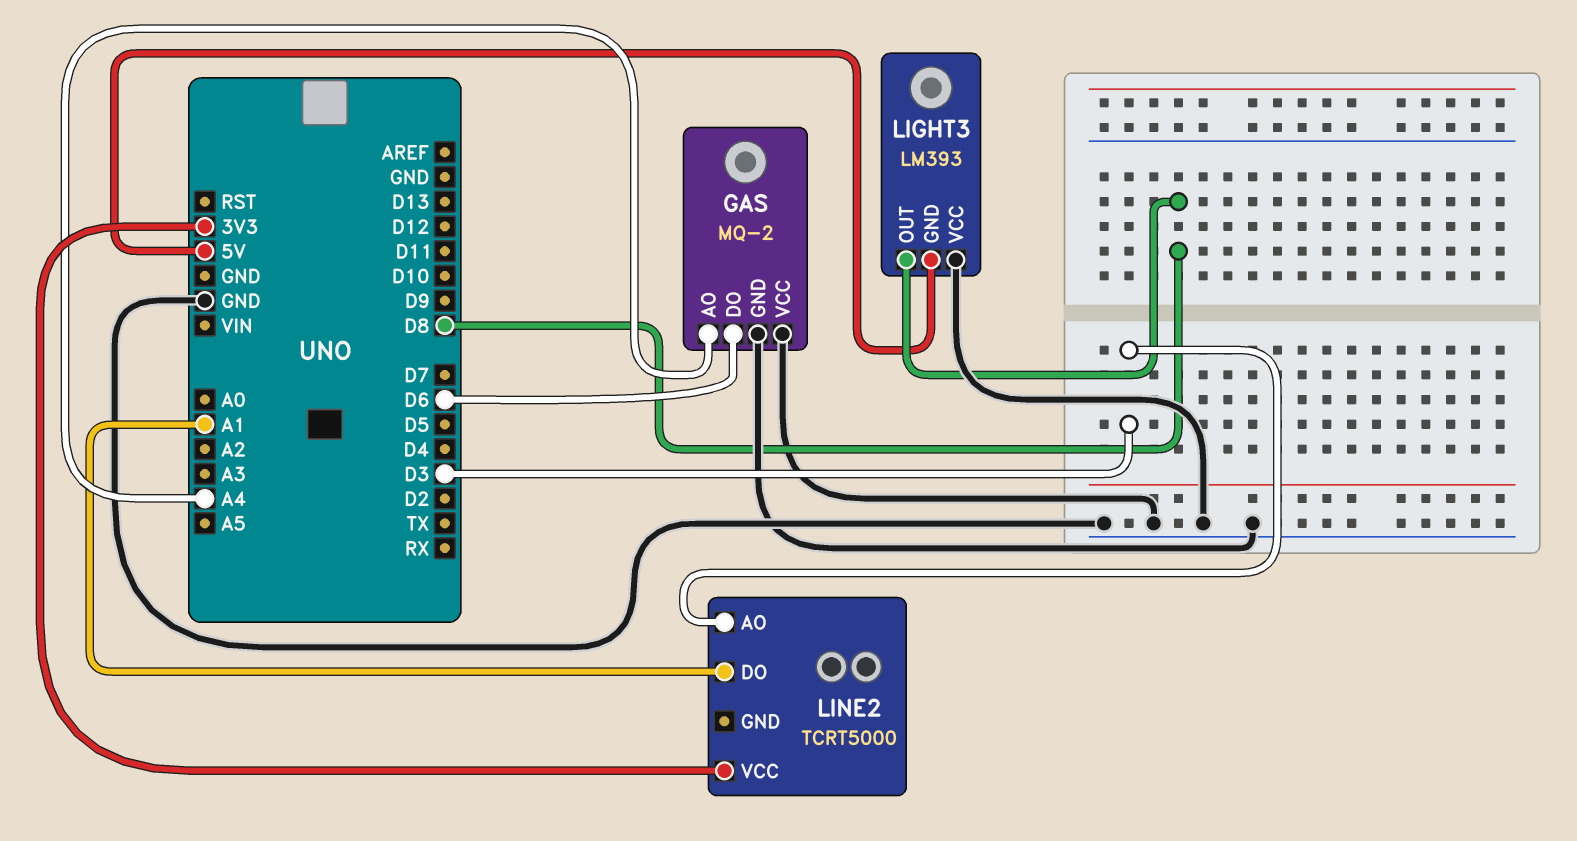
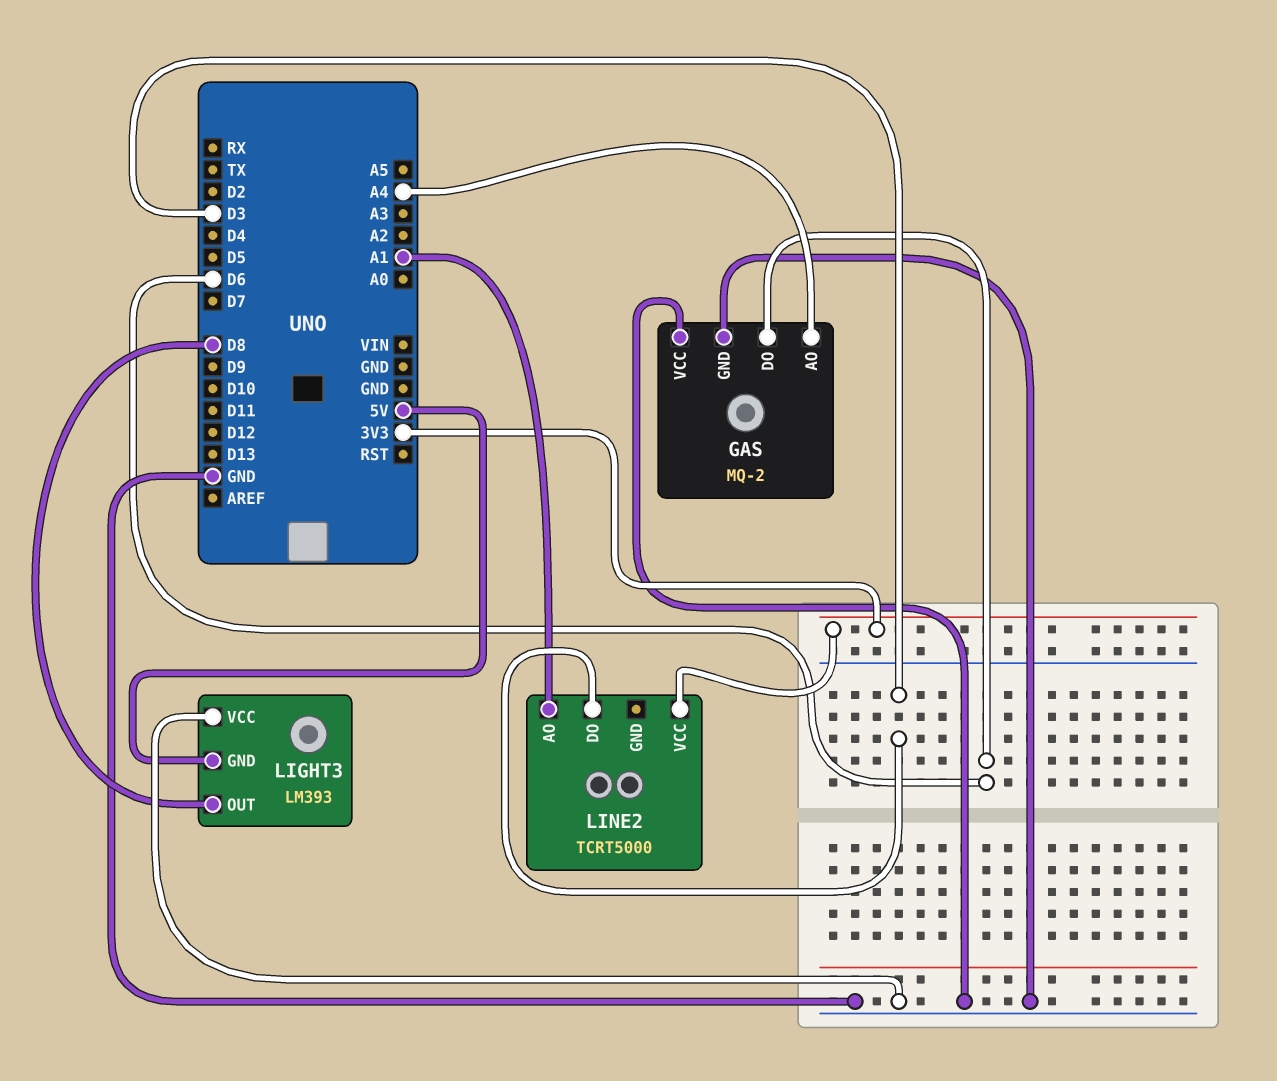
LINE2 pin AO: D3 -> A1
LINE2 pin DO: A1 -> D3

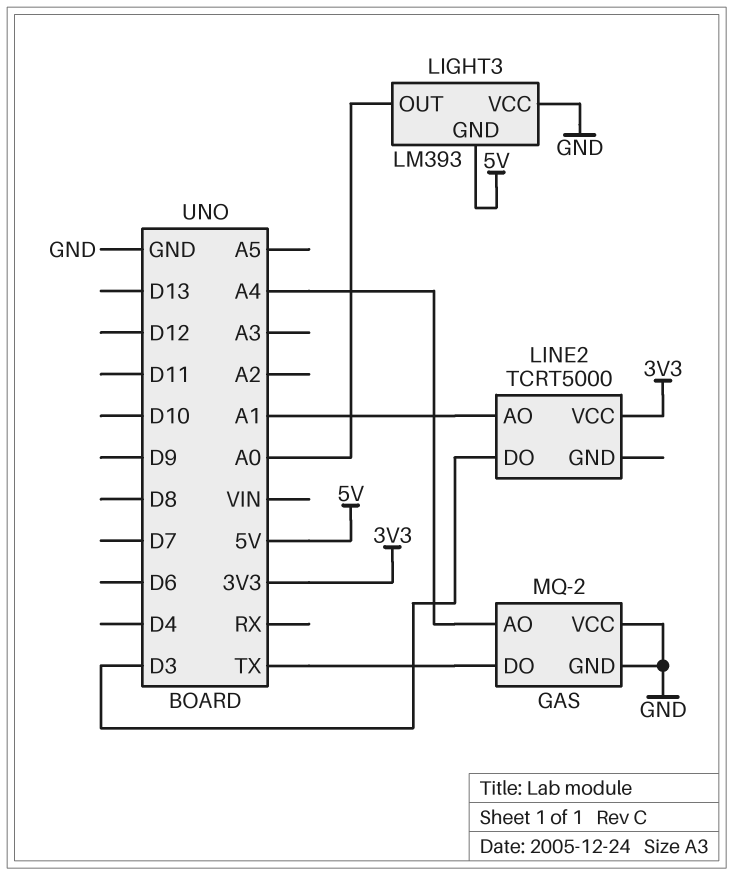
GAS pin DO: D6 -> TX
LIGHT3 pin OUT: D8 -> A0

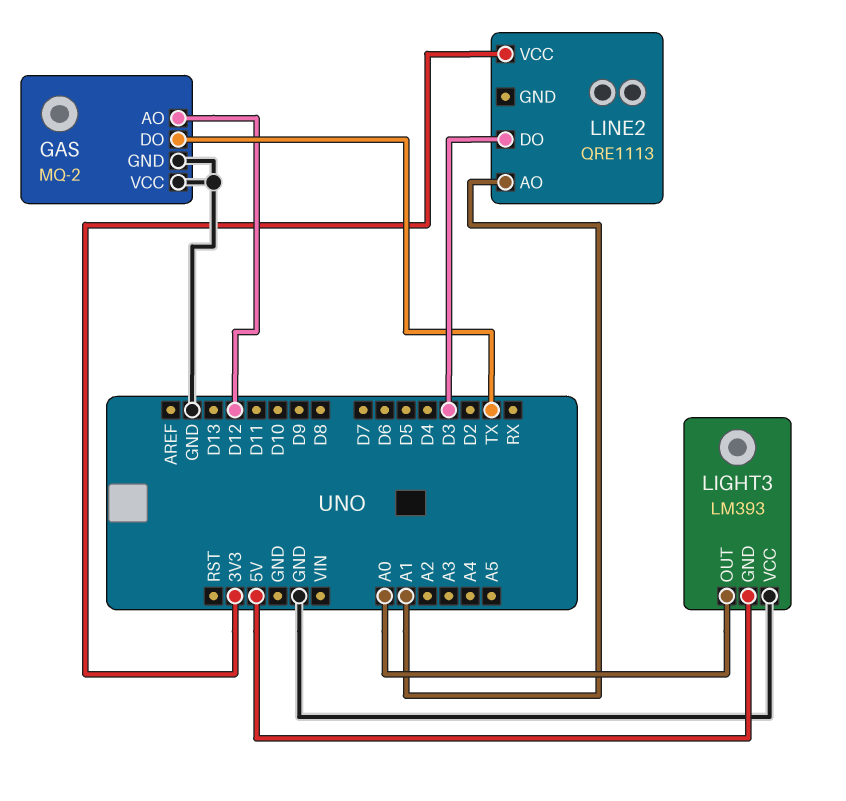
GAS pin AO: A4 -> D12
LINE2: TCRT5000 -> QRE1113

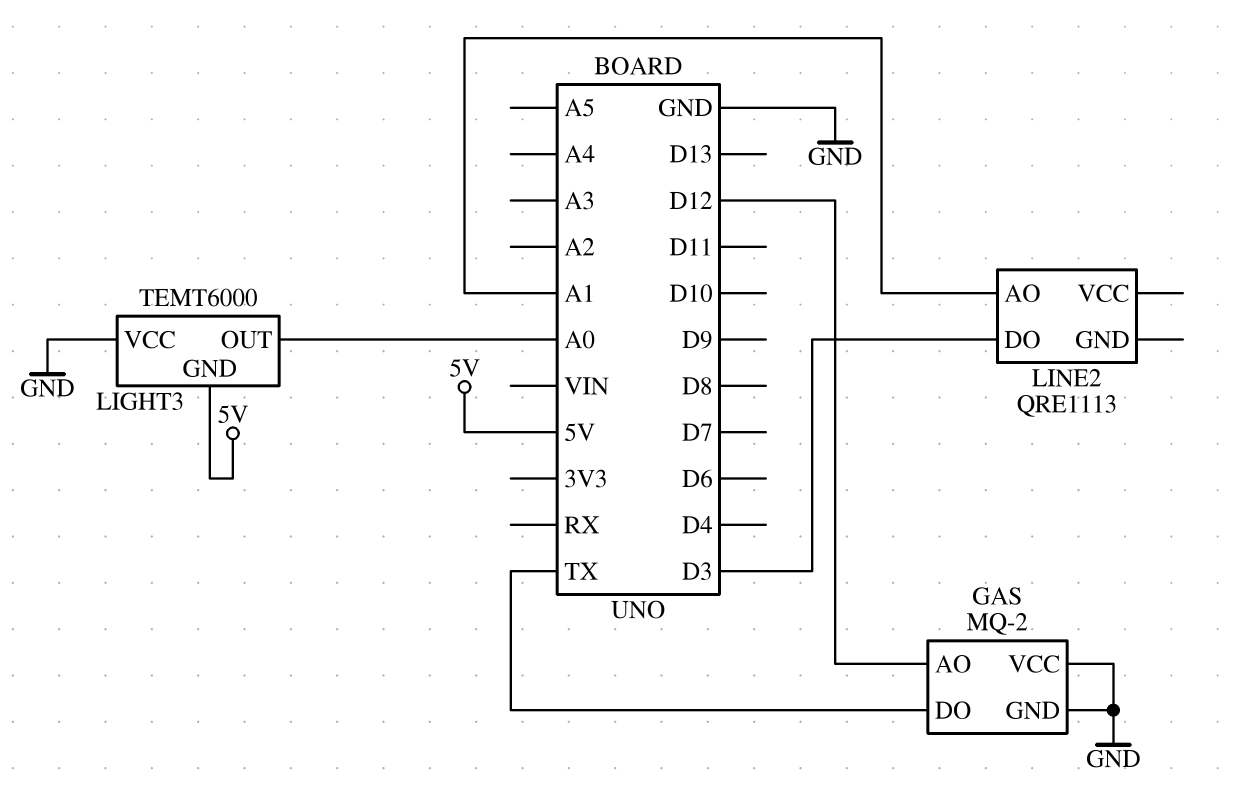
LIGHT3: LM393 -> TEMT6000
LINE2 pin VCC: 3V3 -> none

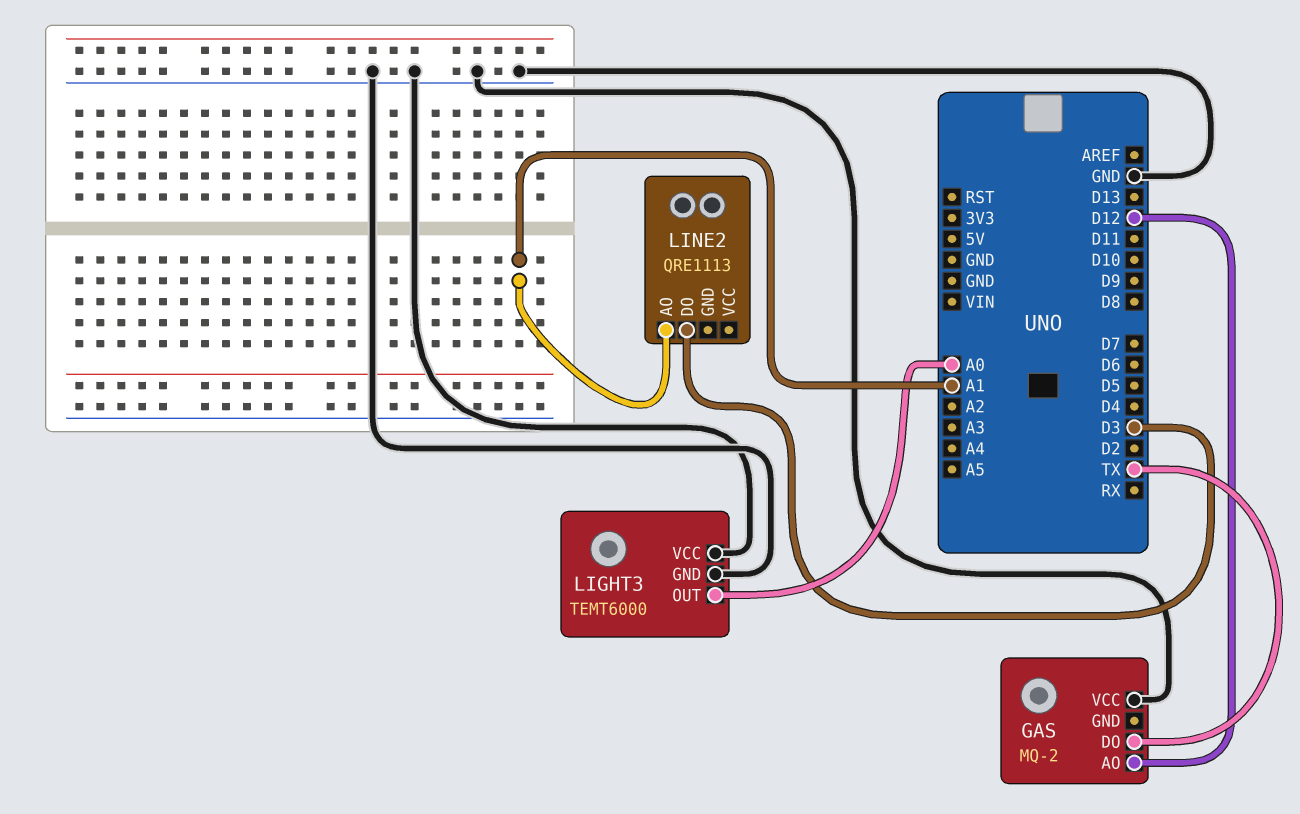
GAS pin GND: GND -> none
LIGHT3 pin GND: 5V -> GND

